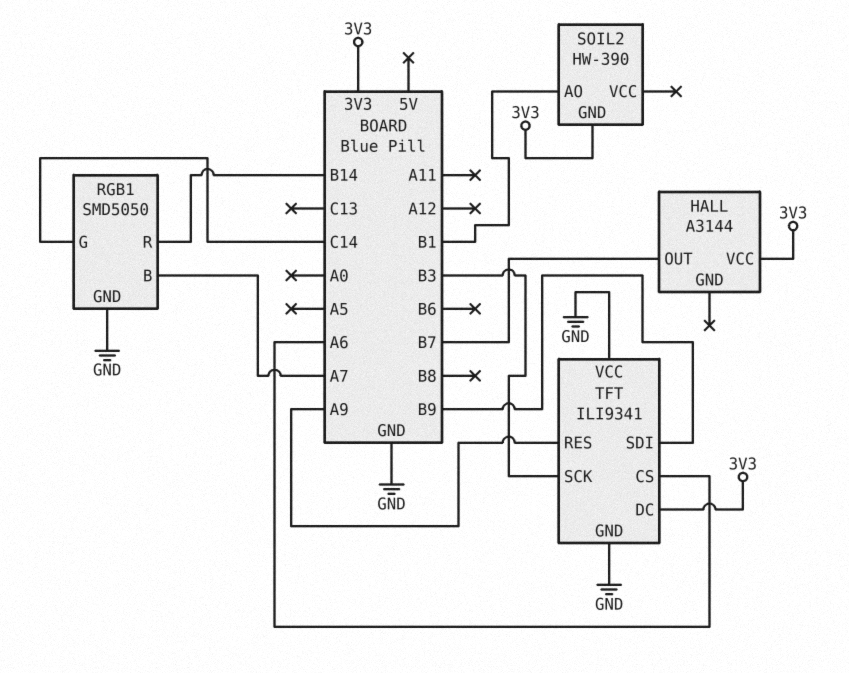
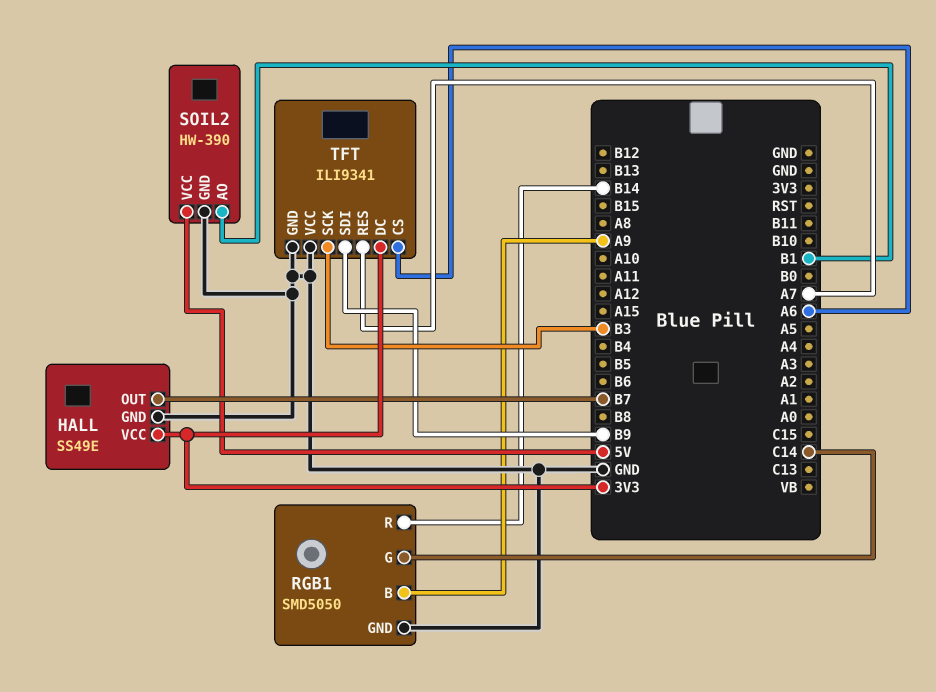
HALL: A3144 -> SS49E
HALL pin GND: none -> GND
RGB1 pin B: A7 -> A9
SOIL2 pin GND: 3V3 -> GND
SOIL2 pin VCC: none -> 5V
TFT pin RES: A9 -> A7

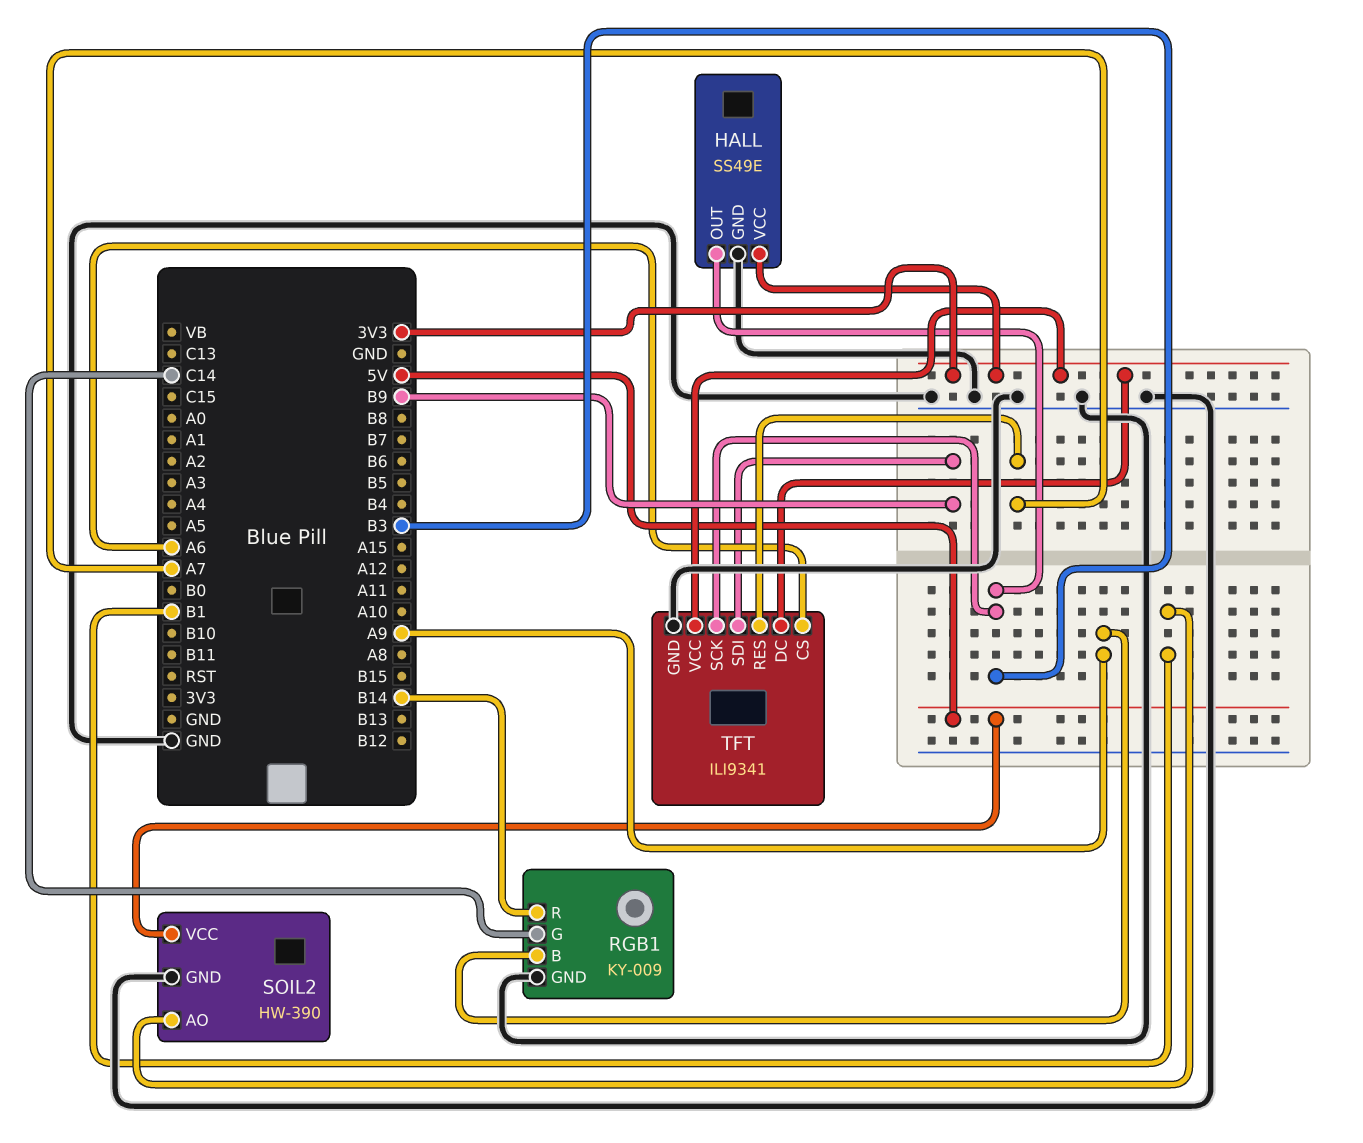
HALL pin OUT: B7 -> B3
RGB1: SMD5050 -> KY-009
TFT pin VCC: GND -> 3V3

